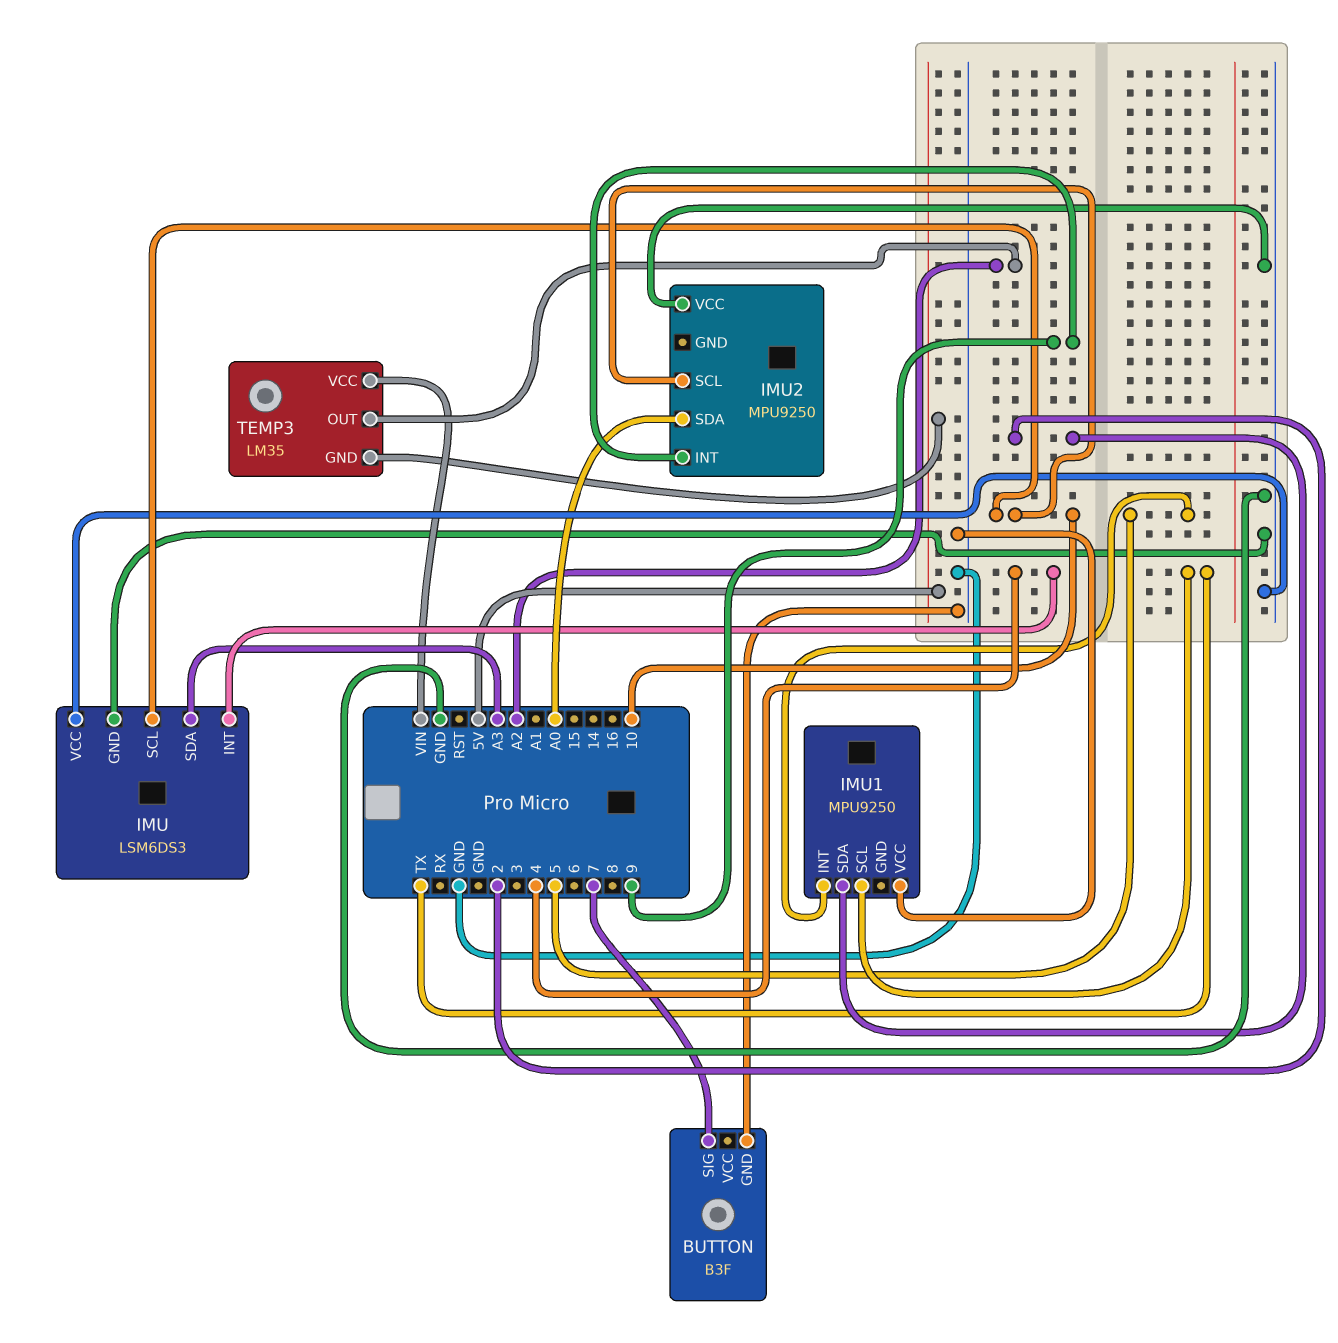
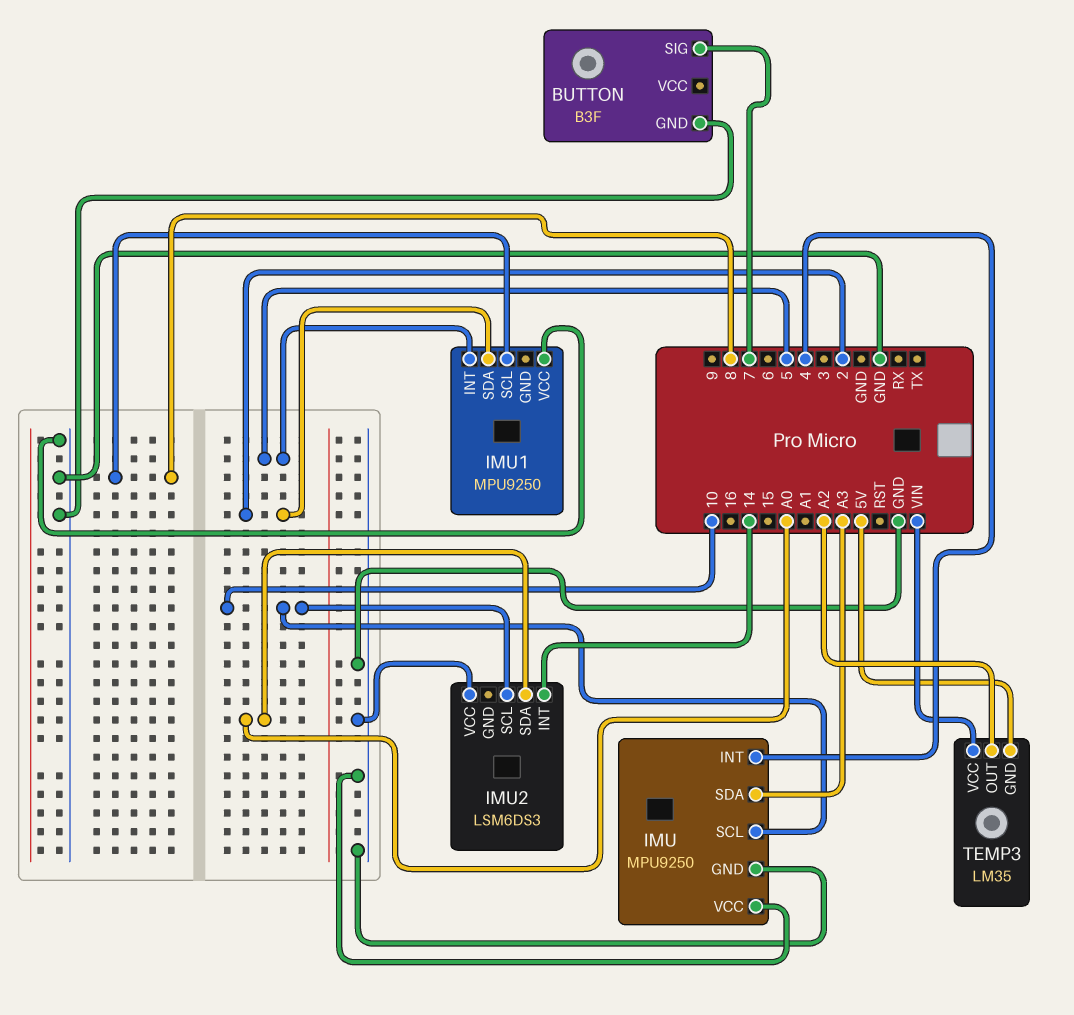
IMU: LSM6DS3 -> MPU9250
IMU1 pin SCL: TX -> 8
IMU2: MPU9250 -> LSM6DS3
IMU2 pin INT: 9 -> 14

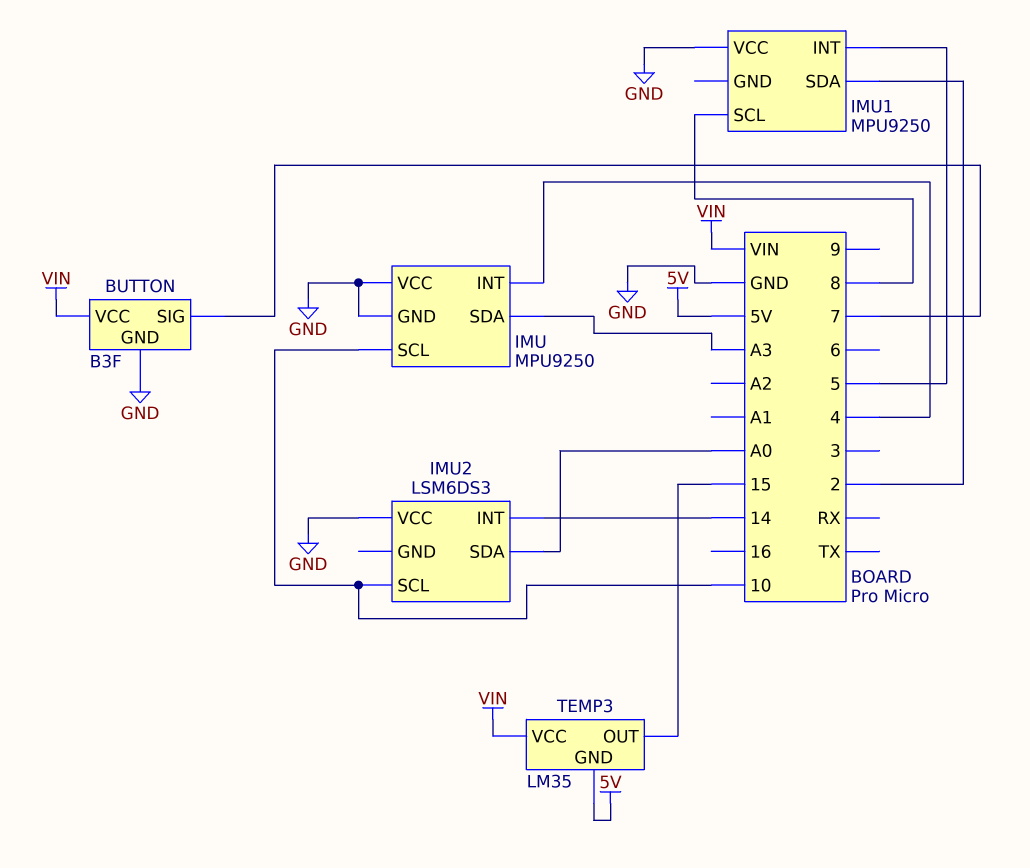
BUTTON pin VCC: none -> VIN
TEMP3 pin OUT: A2 -> 15

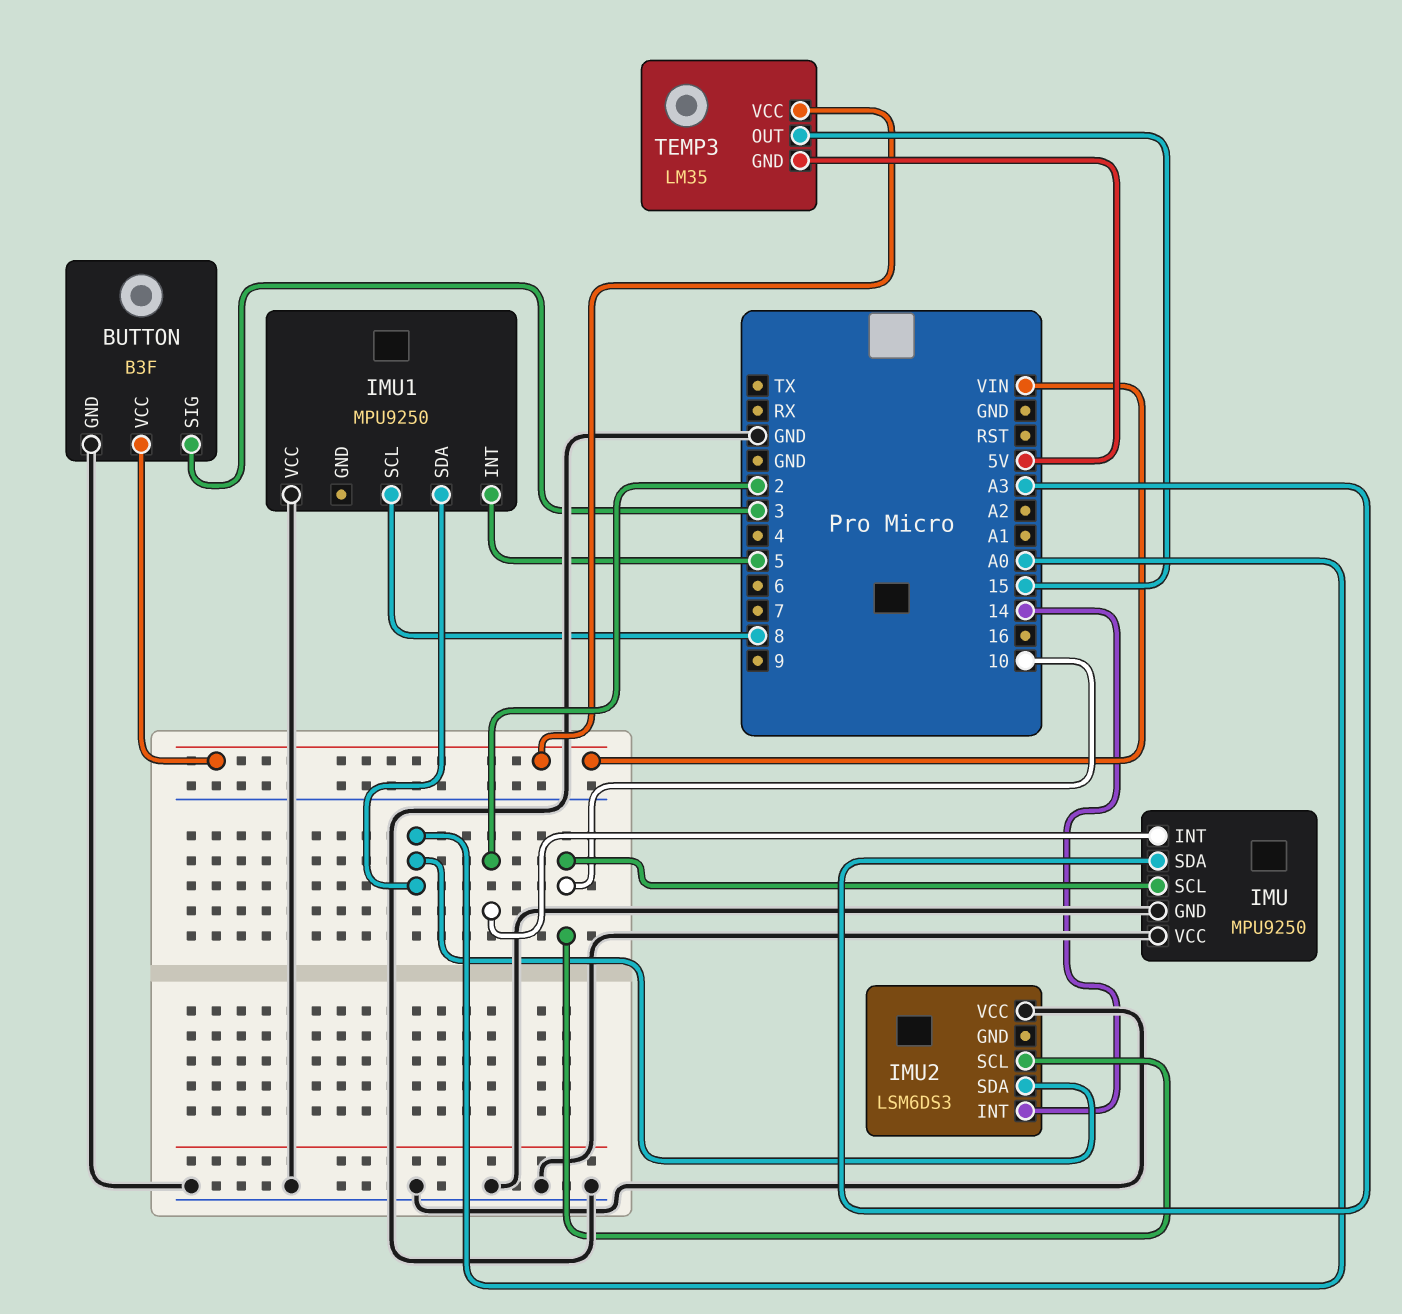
BUTTON pin SIG: 7 -> 3
IMU pin INT: 4 -> 2
IMU1 pin SDA: 2 -> A0

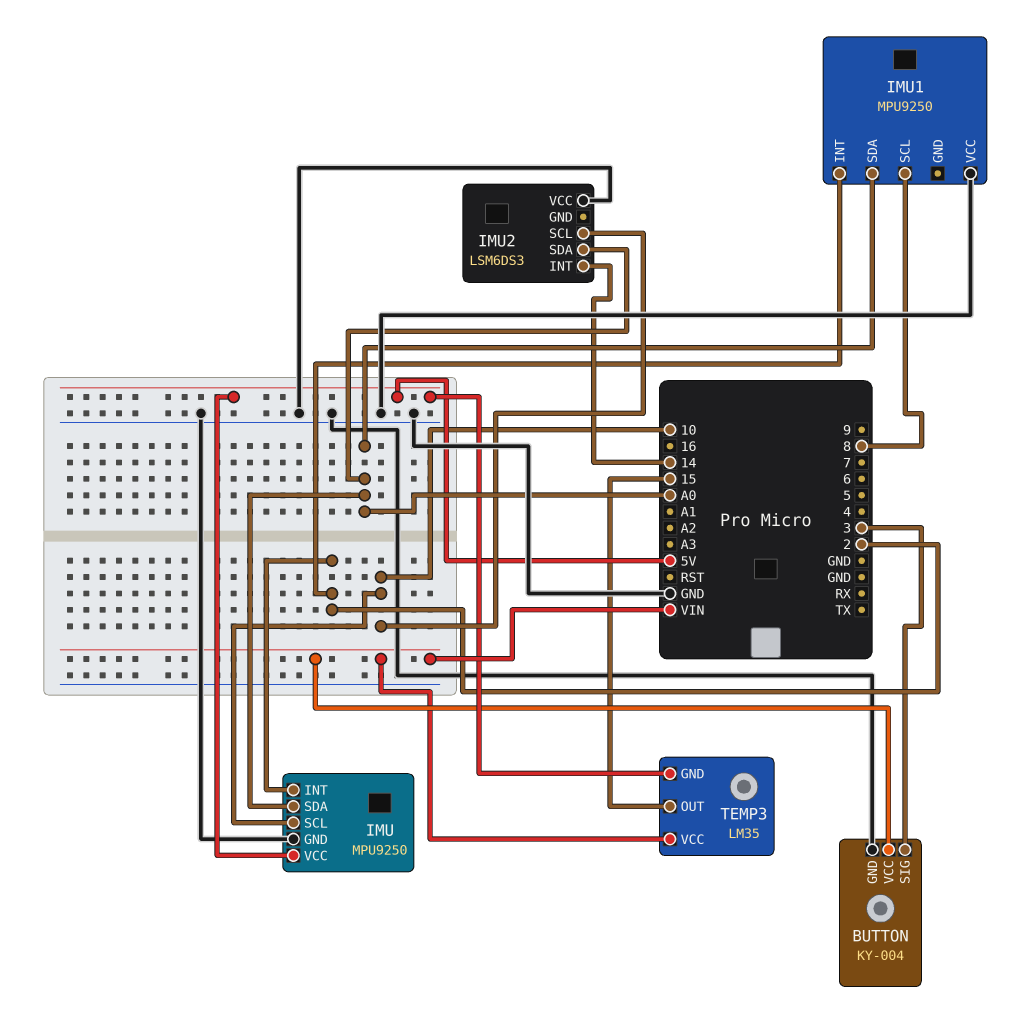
BUTTON: B3F -> KY-004
IMU pin SDA: A3 -> A0
IMU pin VCC: GND -> 5V
IMU1 pin INT: 5 -> 2

